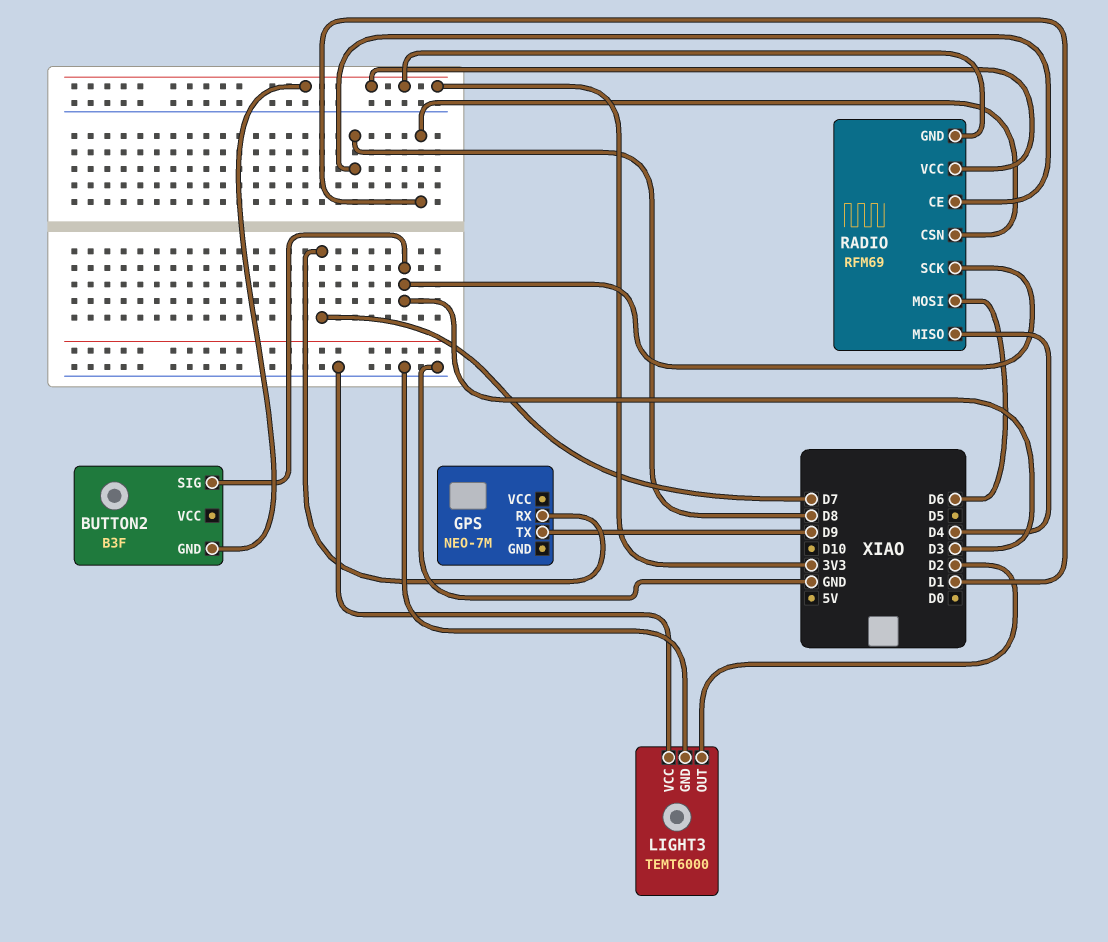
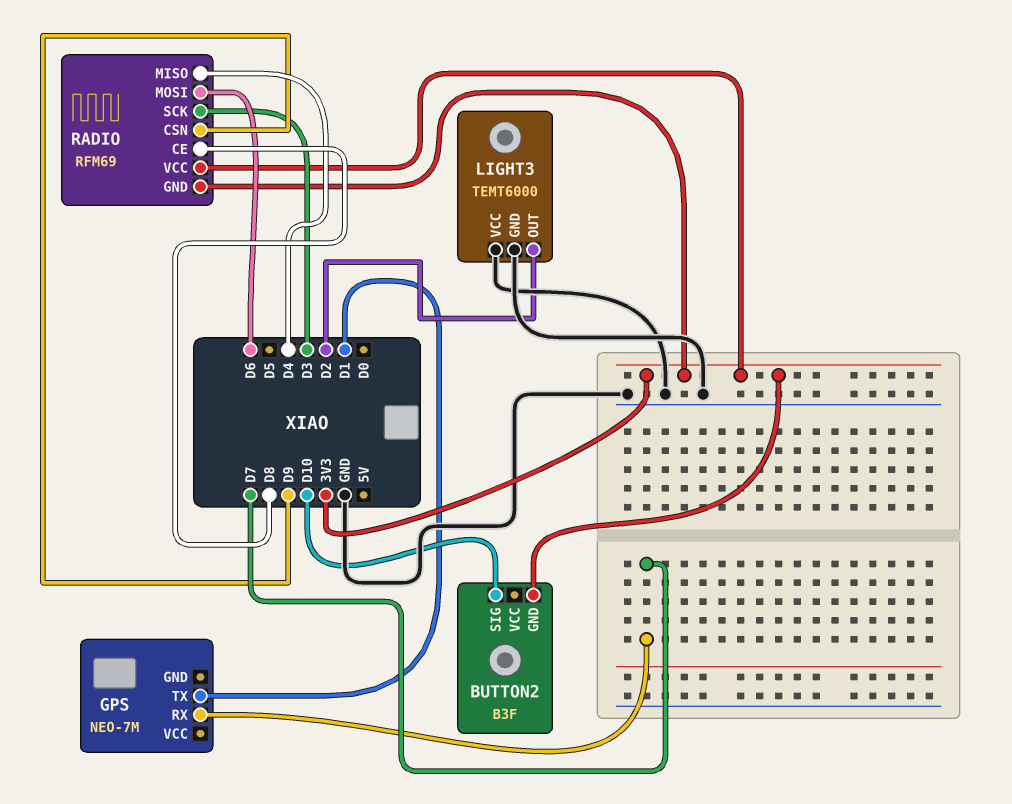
BUTTON2 pin SIG: D3 -> D10
GPS pin TX: D9 -> D1
RADIO pin CSN: D1 -> D9

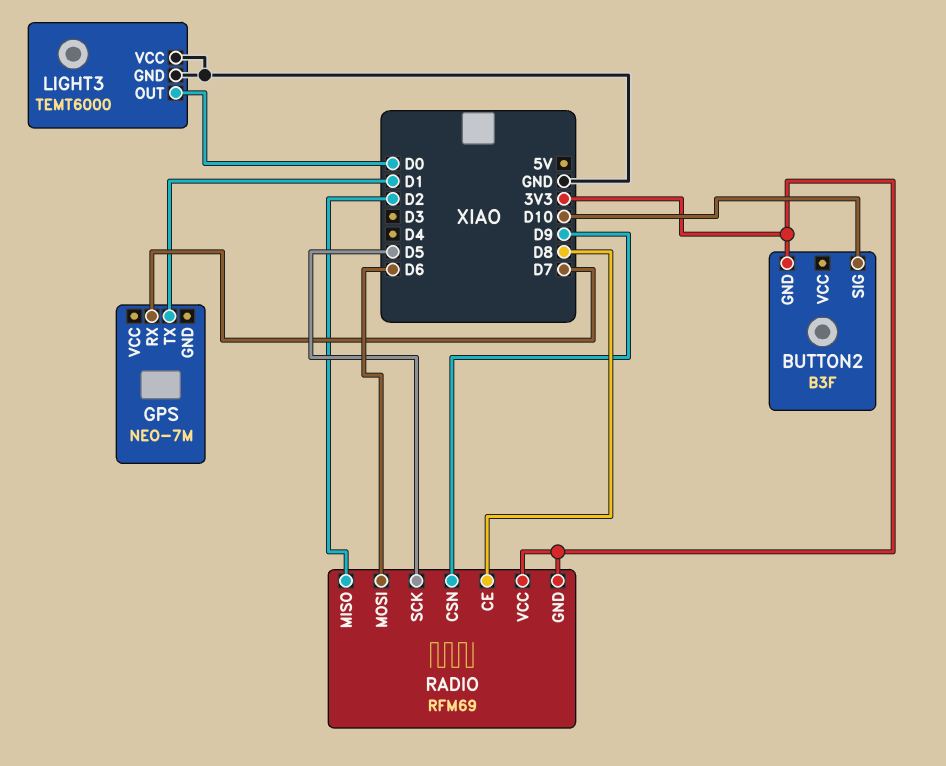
LIGHT3 pin OUT: D2 -> D0
RADIO pin MISO: D4 -> D2
RADIO pin SCK: D3 -> D5

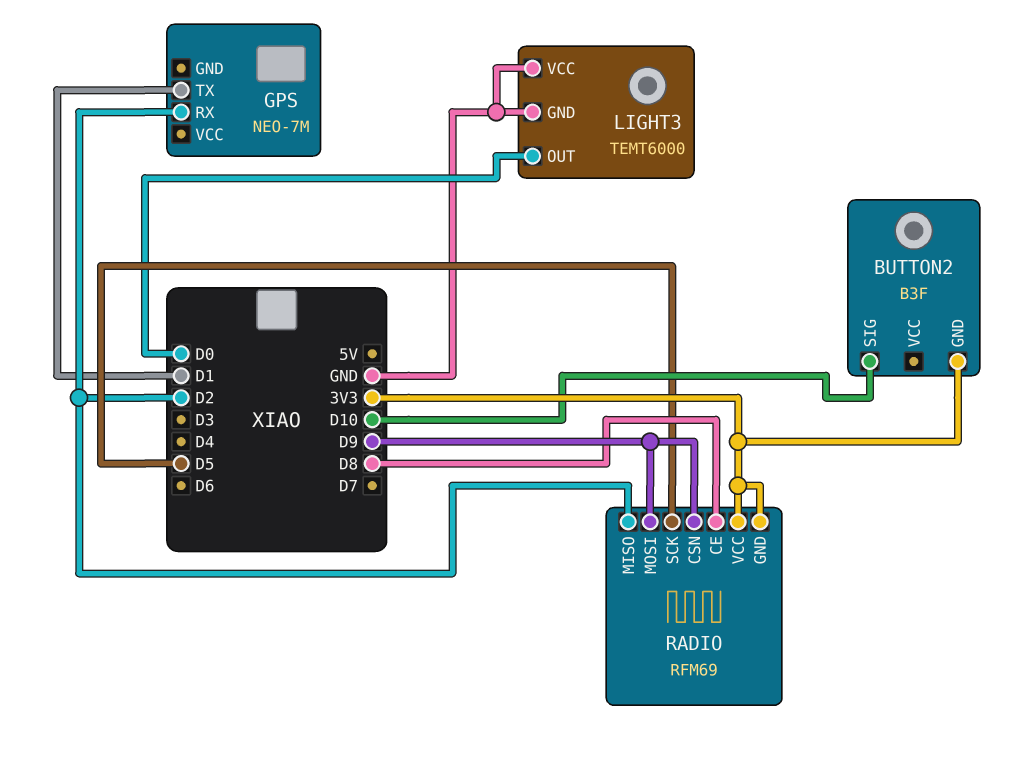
GPS pin RX: D7 -> D2
RADIO pin MOSI: D6 -> D9

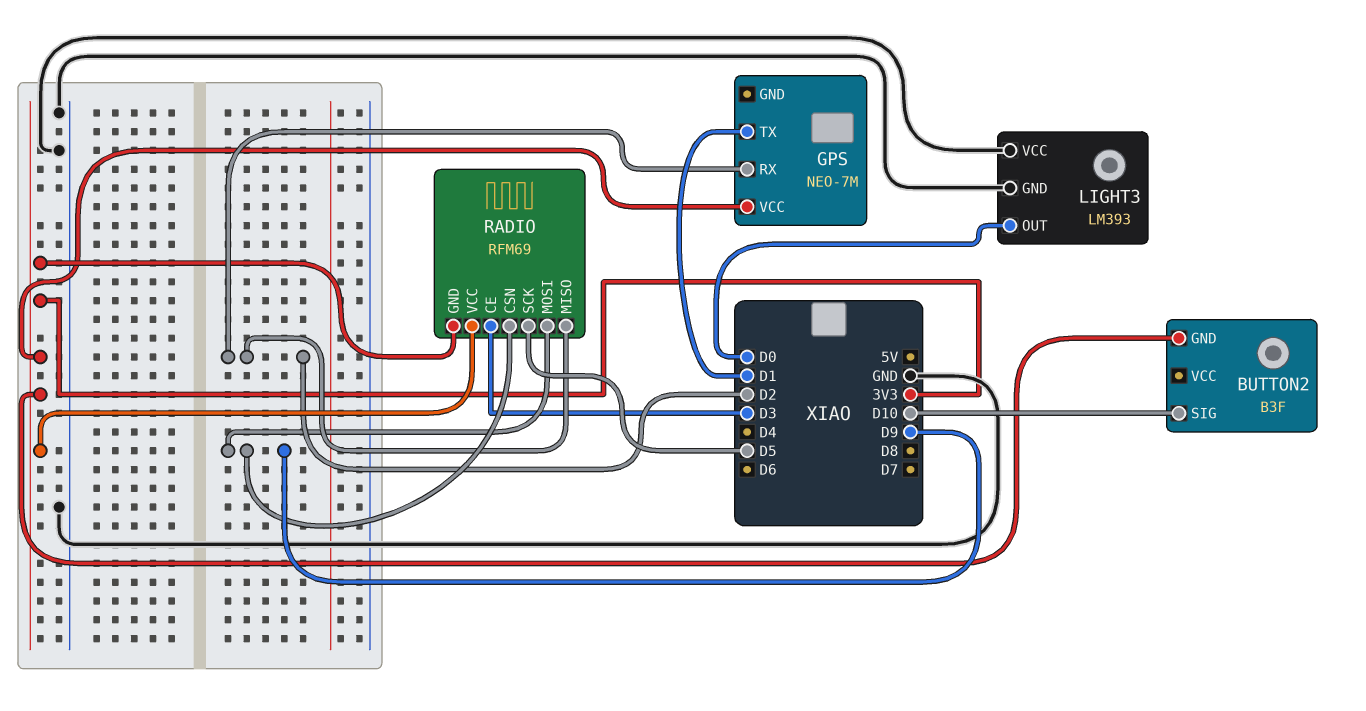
GPS pin VCC: none -> 3V3
LIGHT3: TEMT6000 -> LM393
RADIO pin CE: D8 -> D3

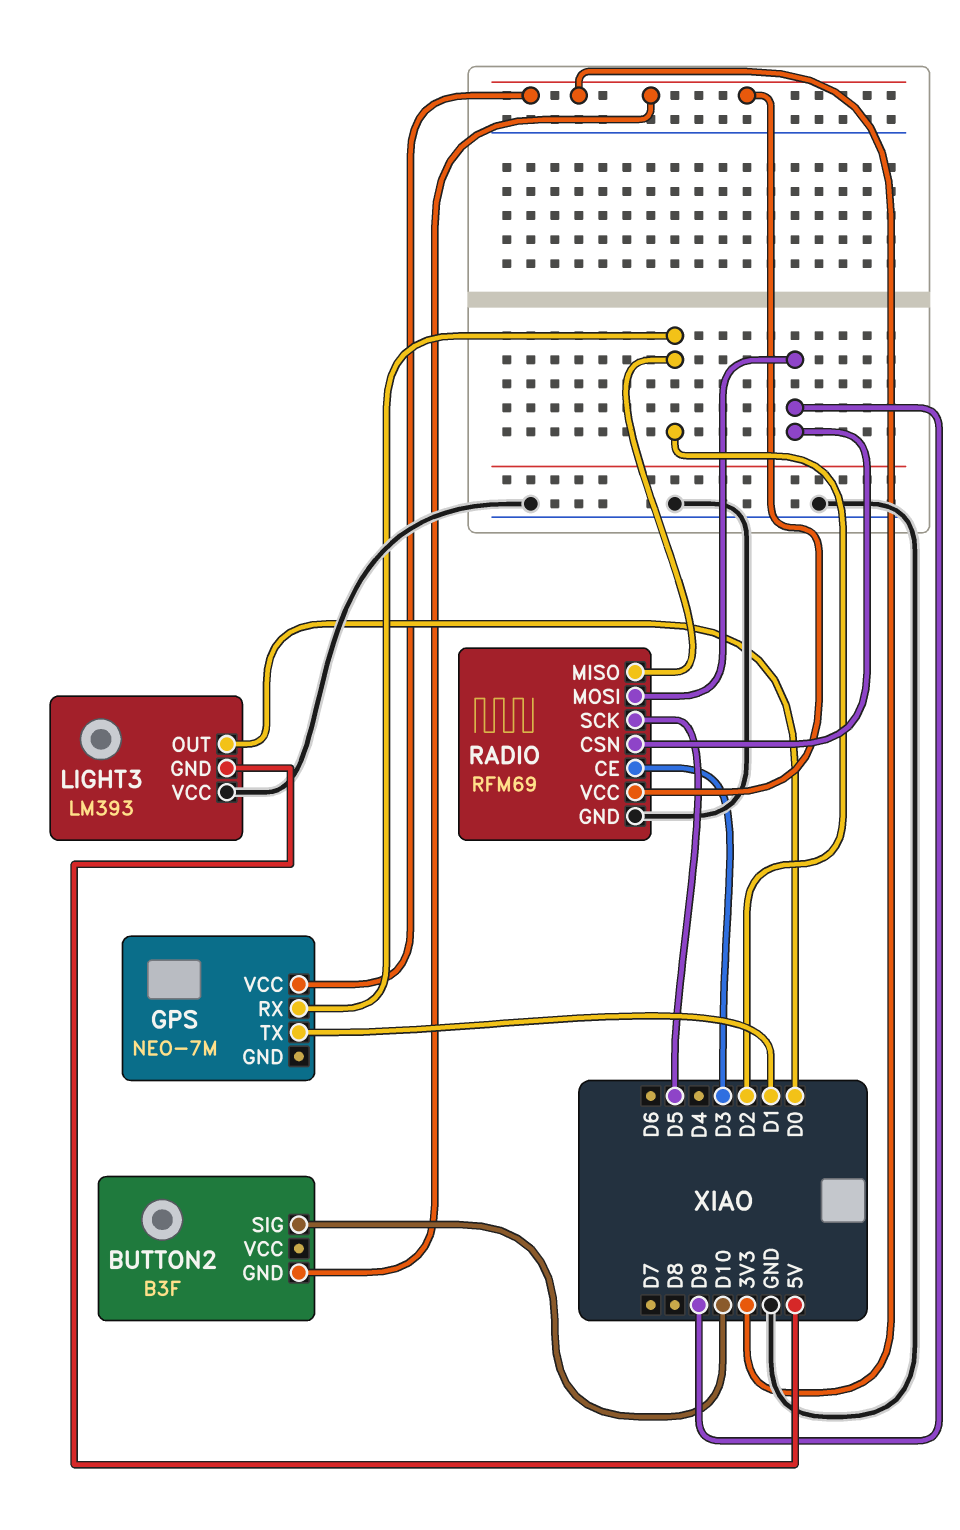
LIGHT3 pin GND: GND -> 5V
RADIO pin GND: 3V3 -> GND

